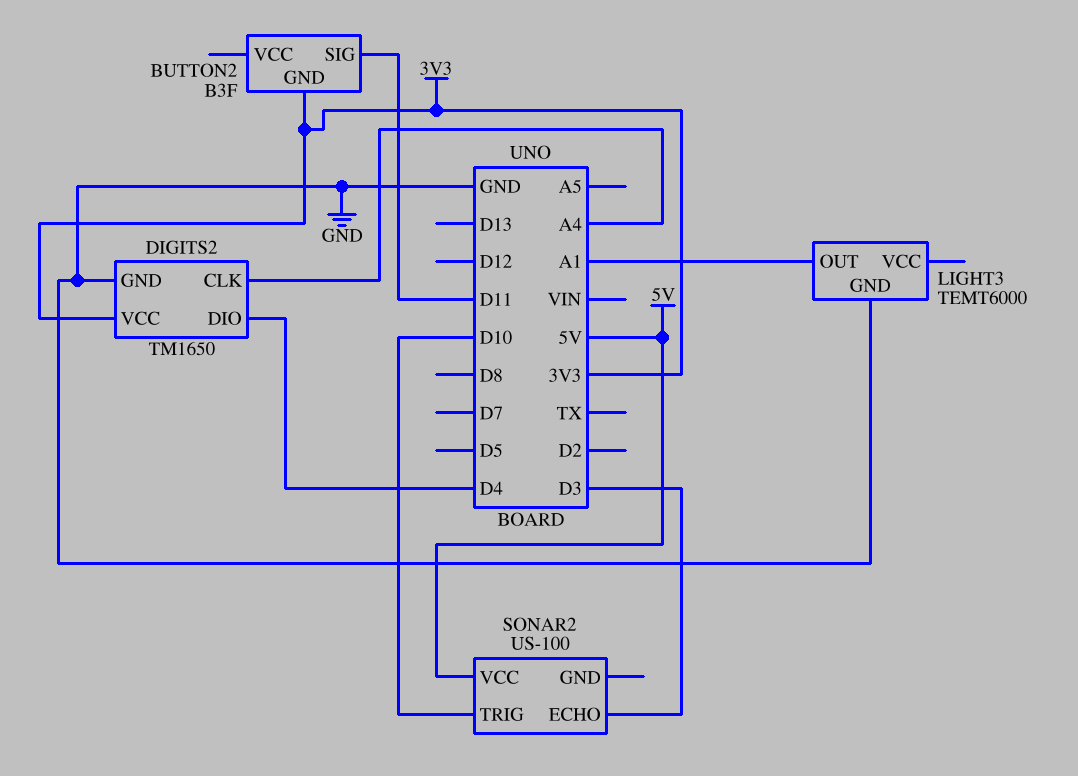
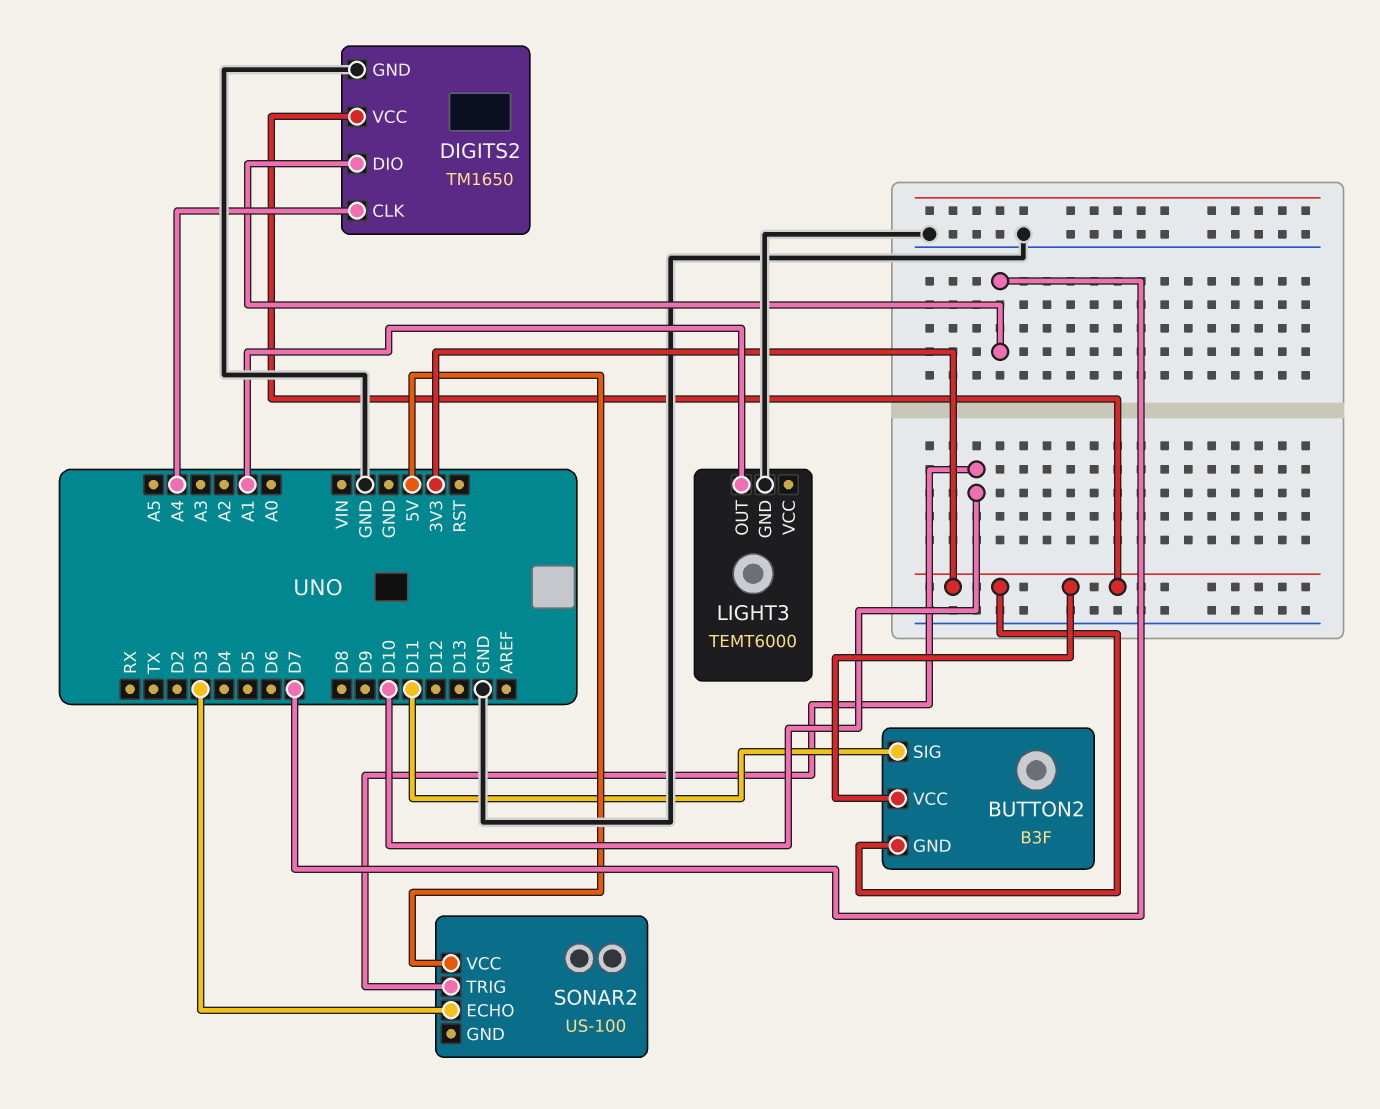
BUTTON2 pin VCC: none -> 3V3
DIGITS2 pin DIO: D4 -> D7

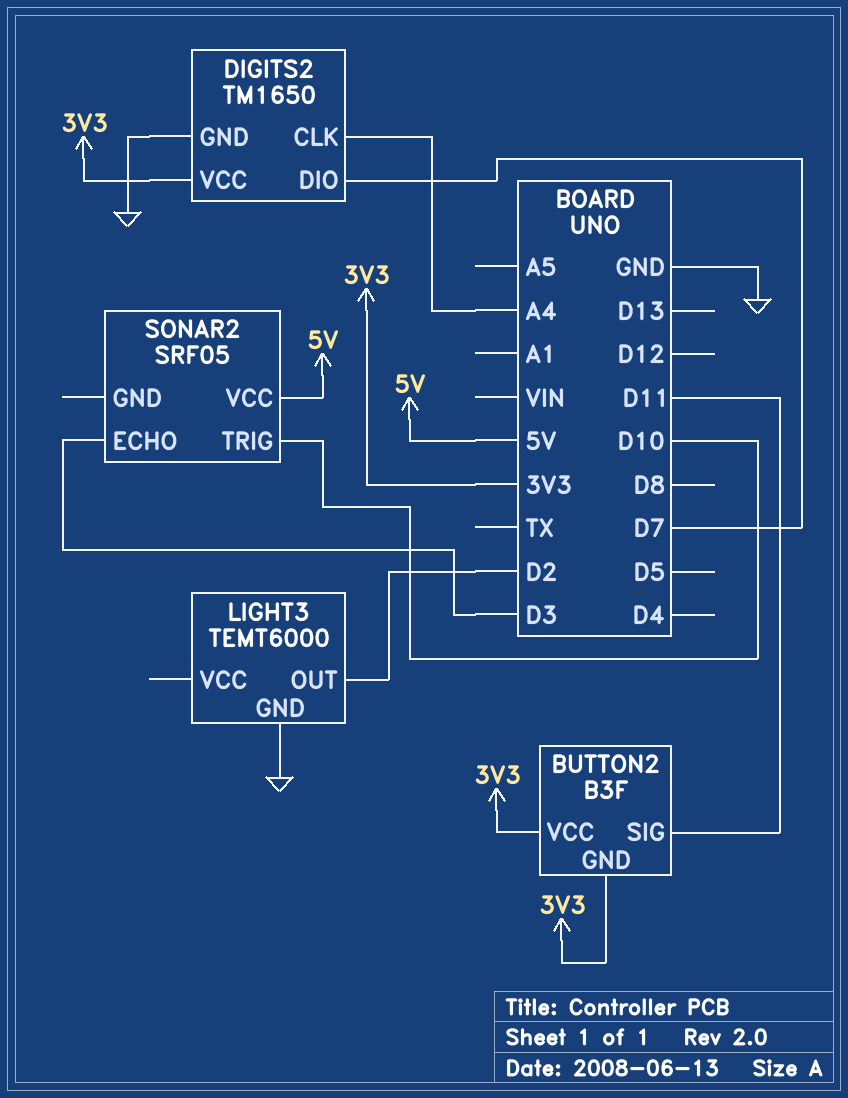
LIGHT3 pin OUT: A1 -> D2
SONAR2: US-100 -> SRF05

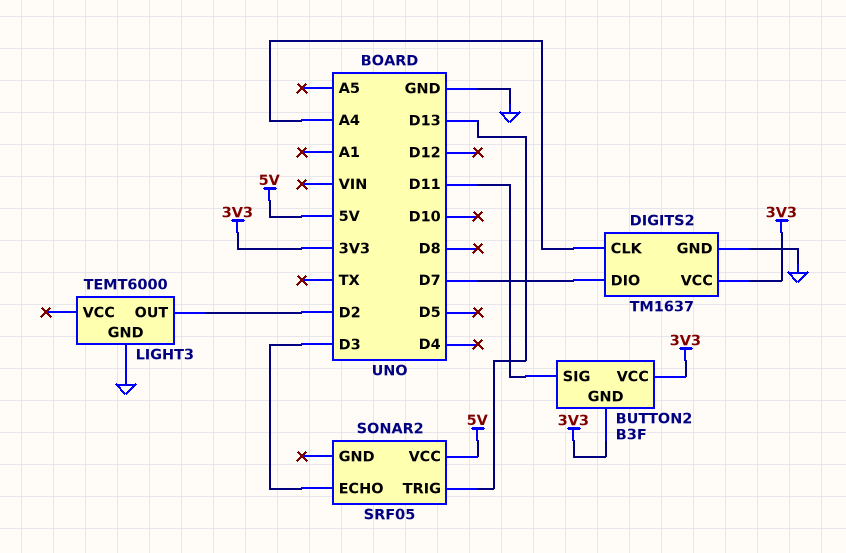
DIGITS2: TM1650 -> TM1637
SONAR2 pin TRIG: D10 -> D13

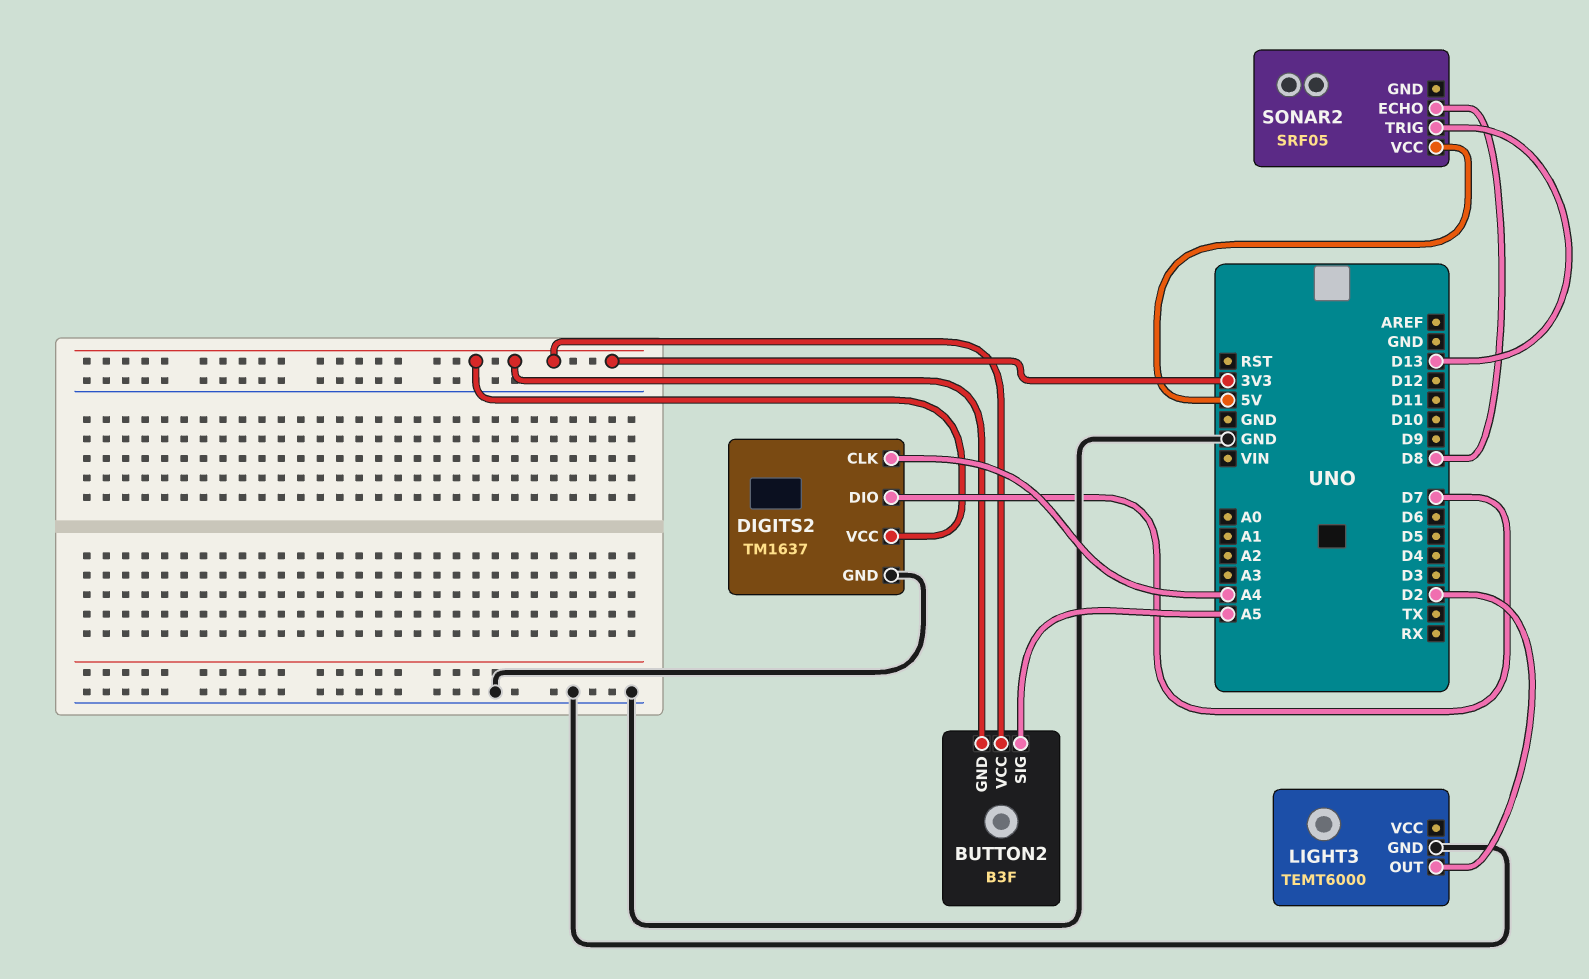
BUTTON2 pin SIG: D11 -> A5
SONAR2 pin ECHO: D3 -> D8

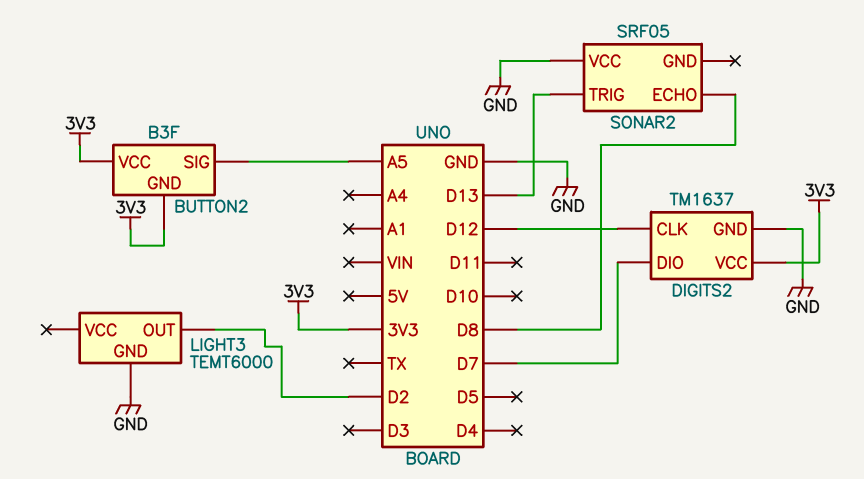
DIGITS2 pin CLK: A4 -> D12
SONAR2 pin VCC: 5V -> GND

